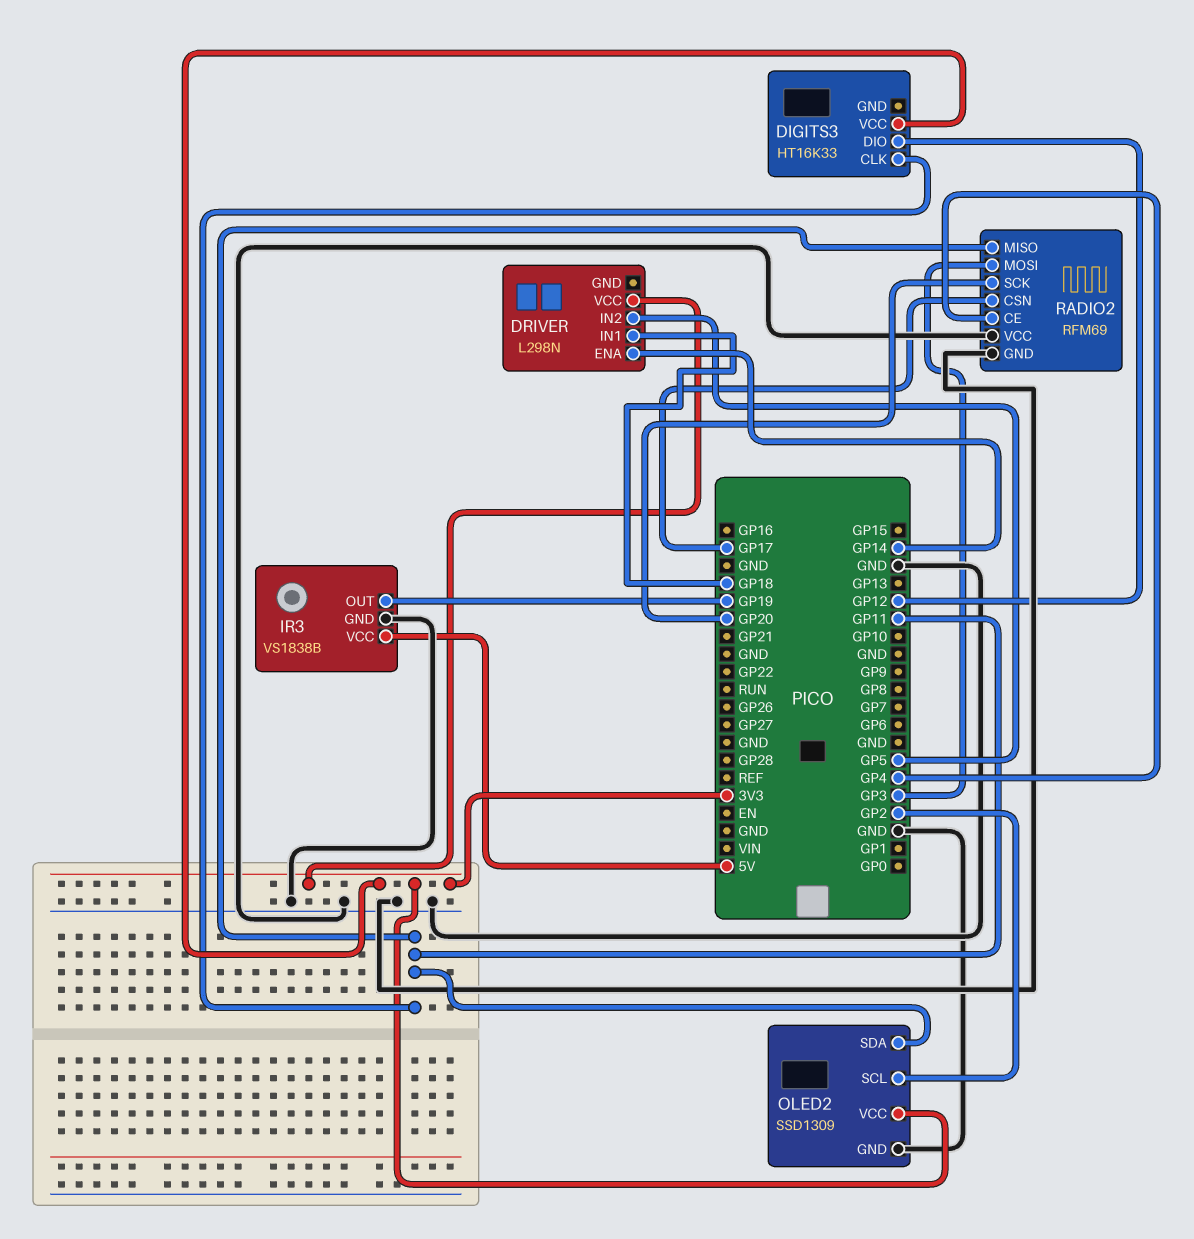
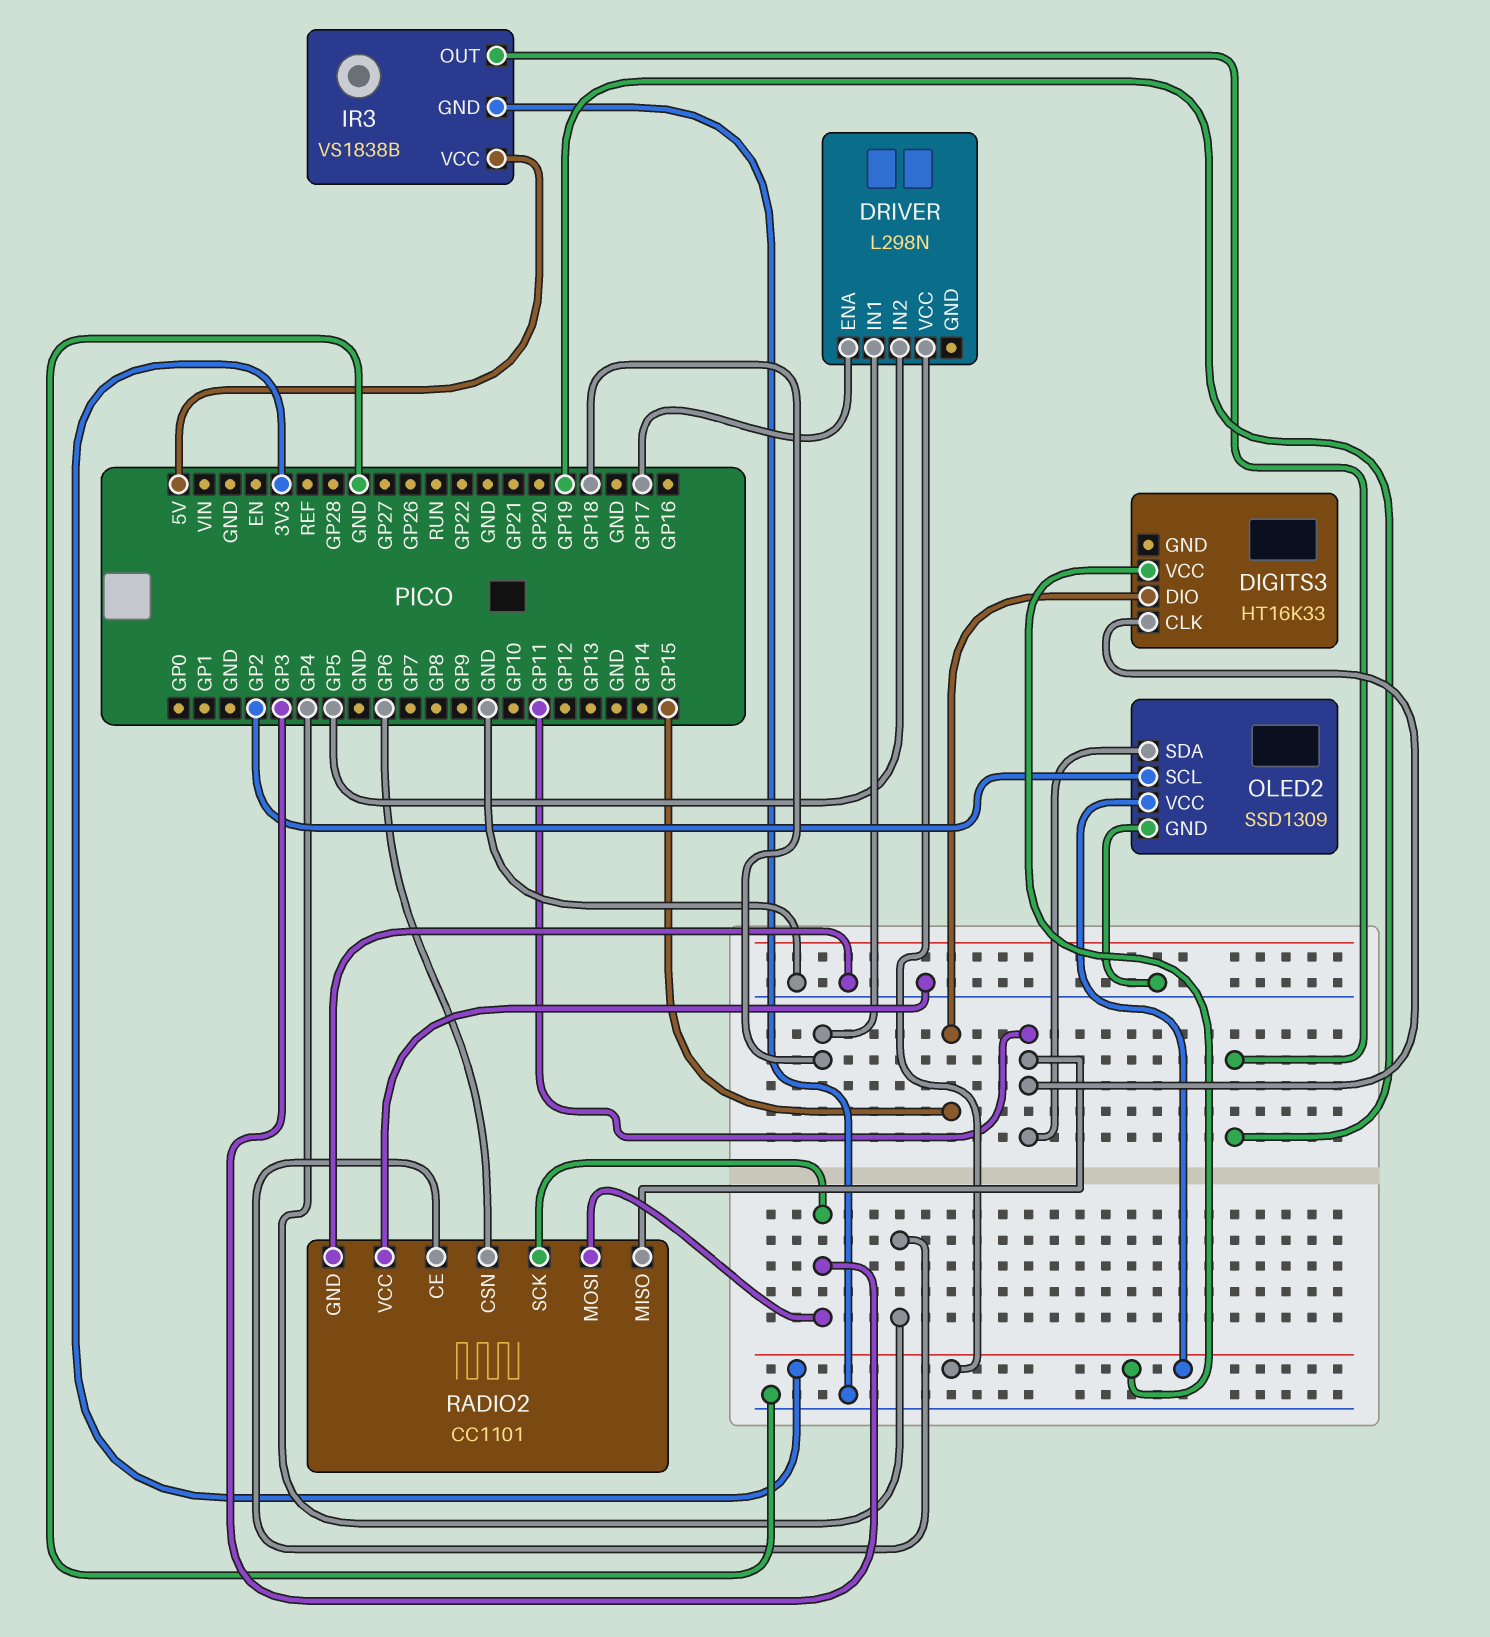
DIGITS3 pin DIO: GP12 -> GP15
DRIVER pin ENA: GP14 -> GP17
RADIO2: RFM69 -> CC1101
RADIO2 pin CSN: GP17 -> GP6
RADIO2 pin SCK: GP20 -> GP3

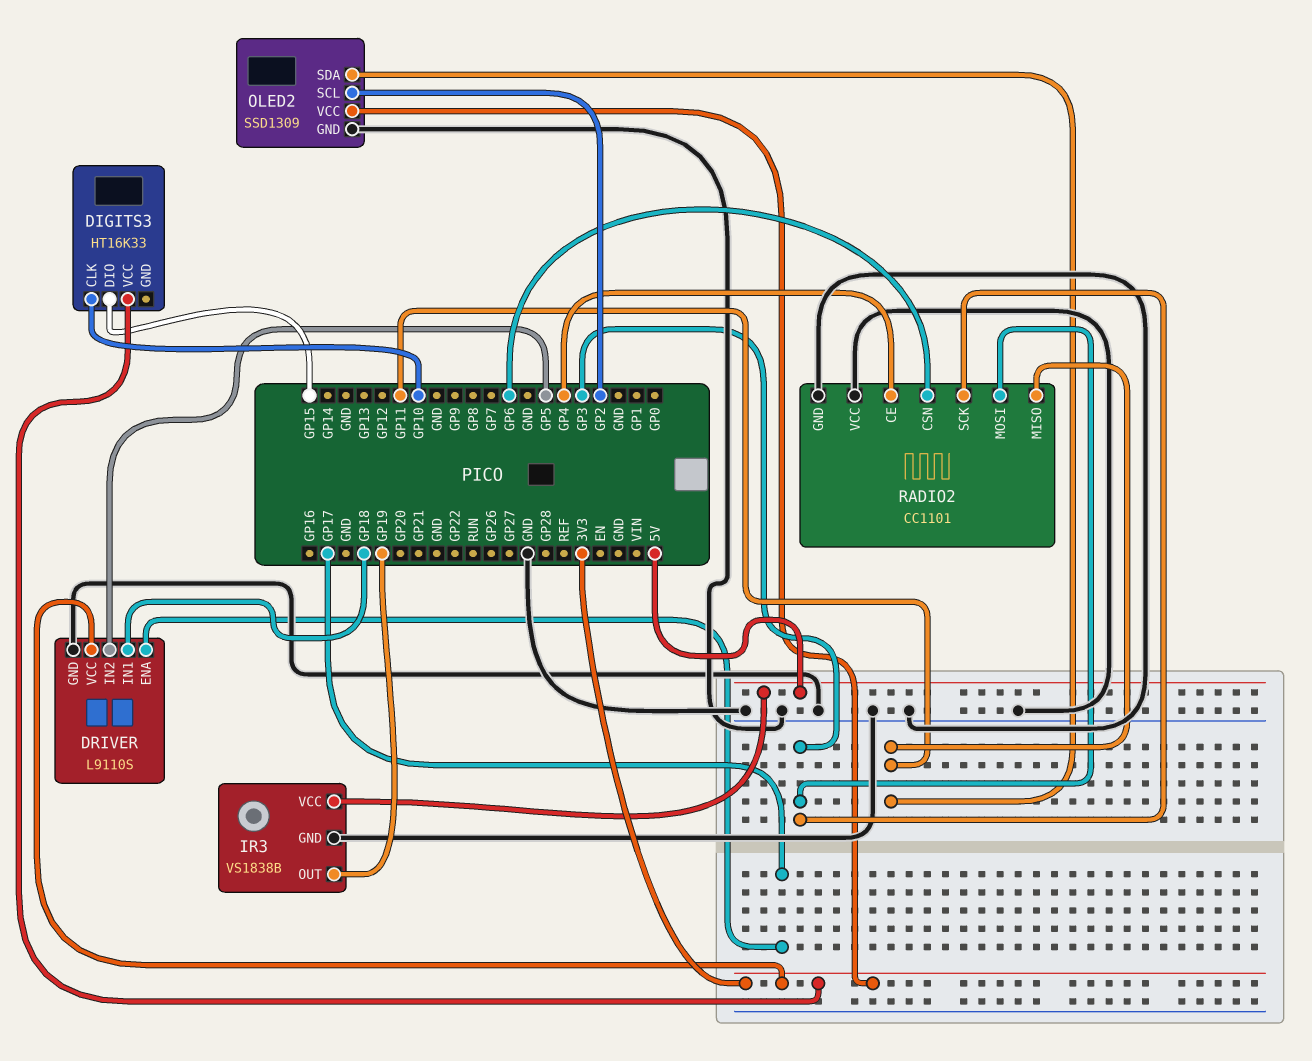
DIGITS3 pin CLK: GP11 -> GP10
DRIVER: L298N -> L9110S
DRIVER pin GND: none -> GND

